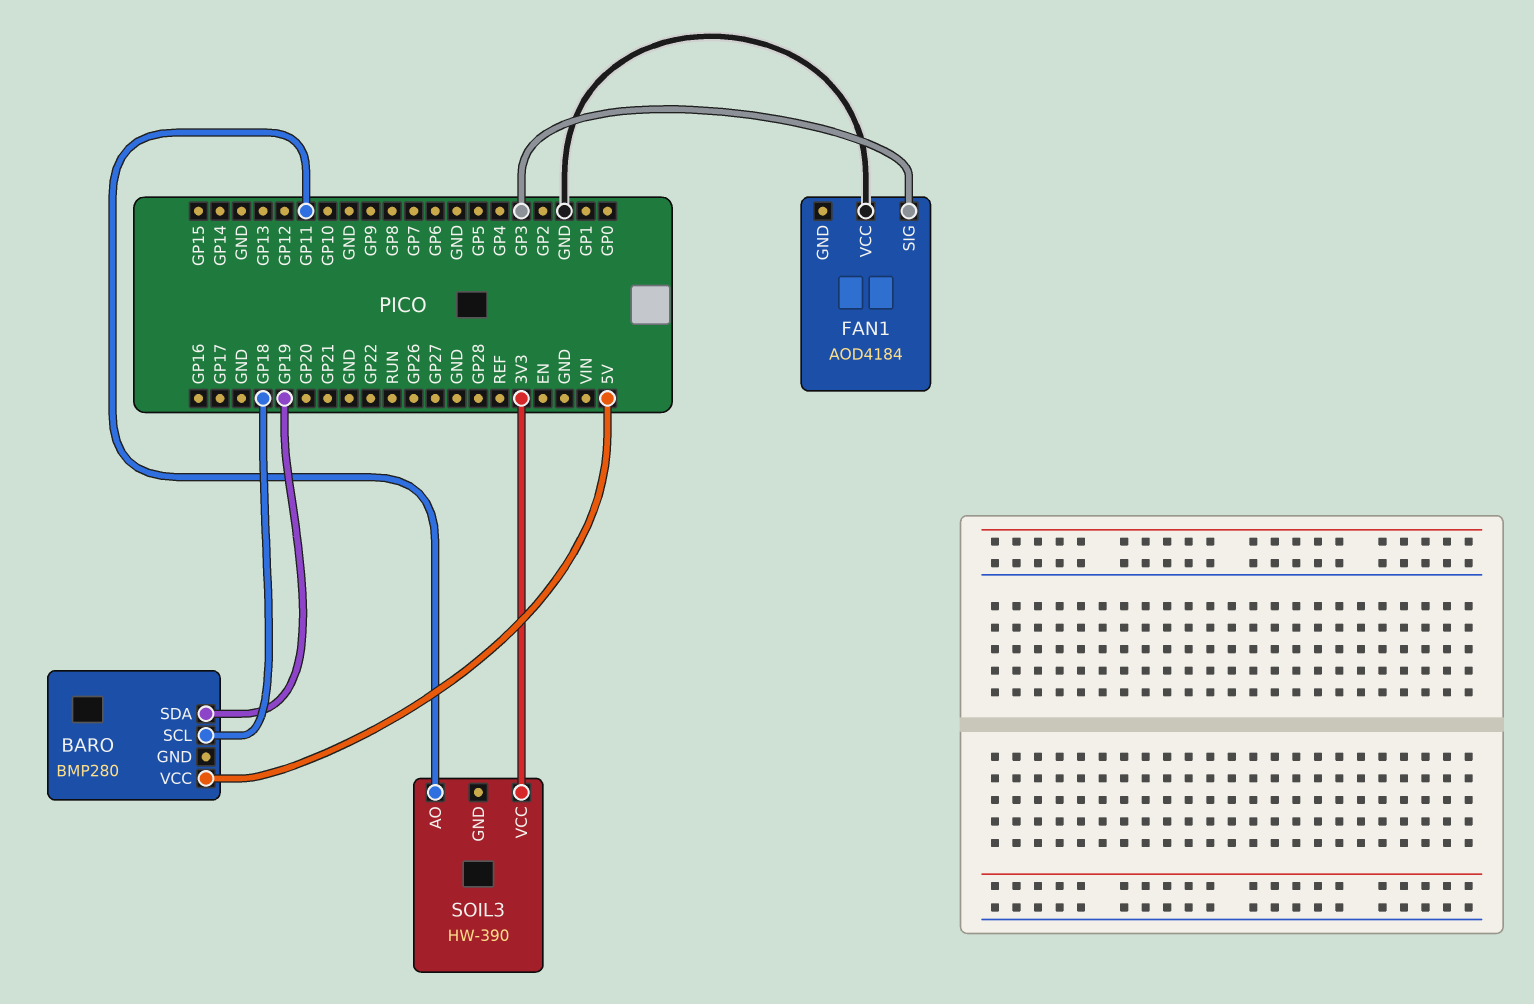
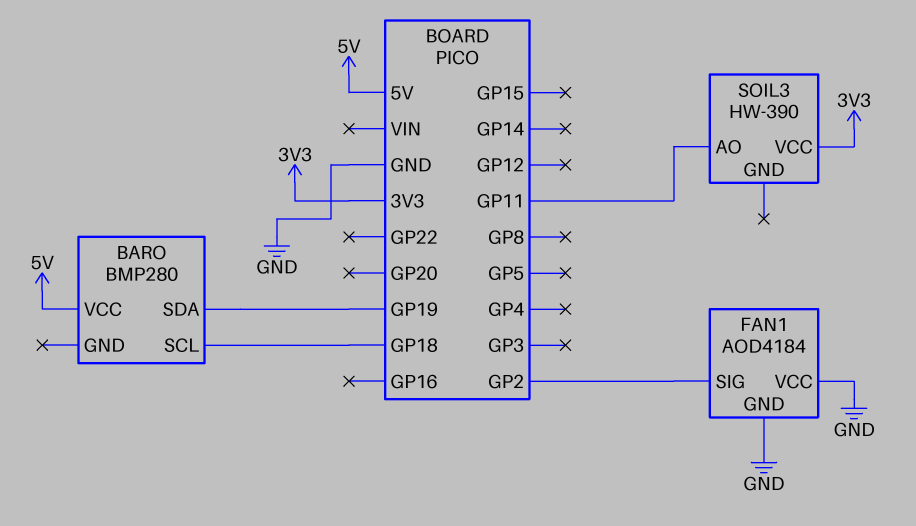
FAN1 pin GND: none -> GND
FAN1 pin SIG: GP3 -> GP2

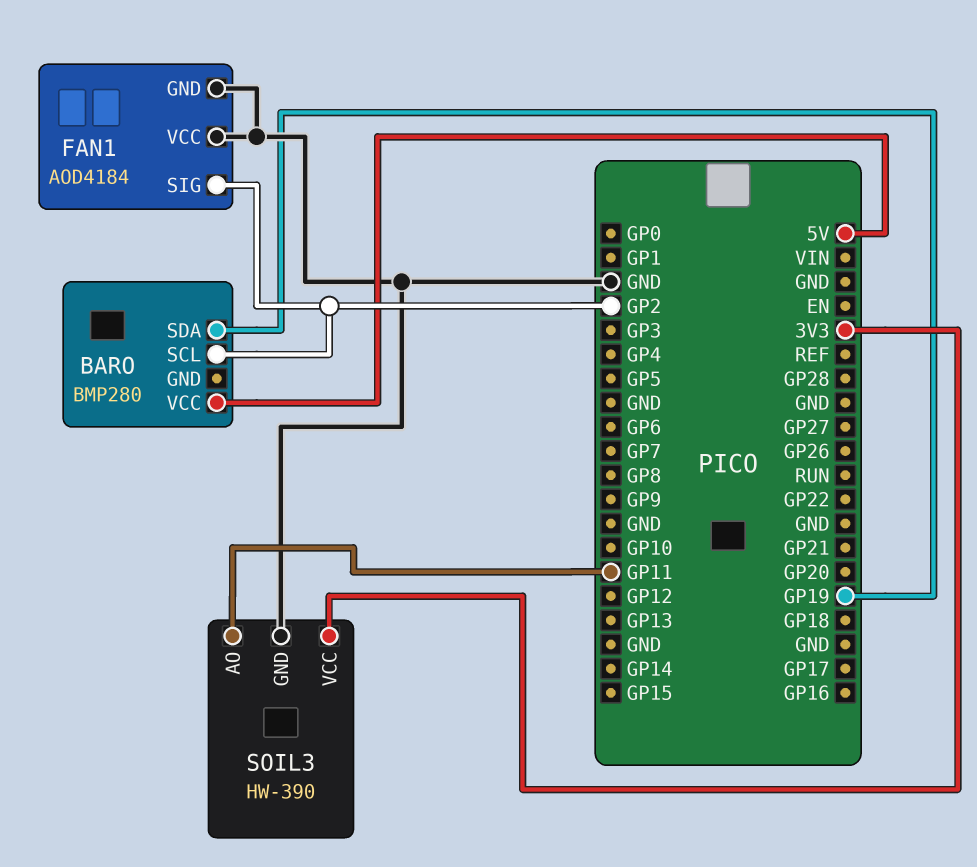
BARO pin SCL: GP18 -> GP2
SOIL3 pin GND: none -> GND

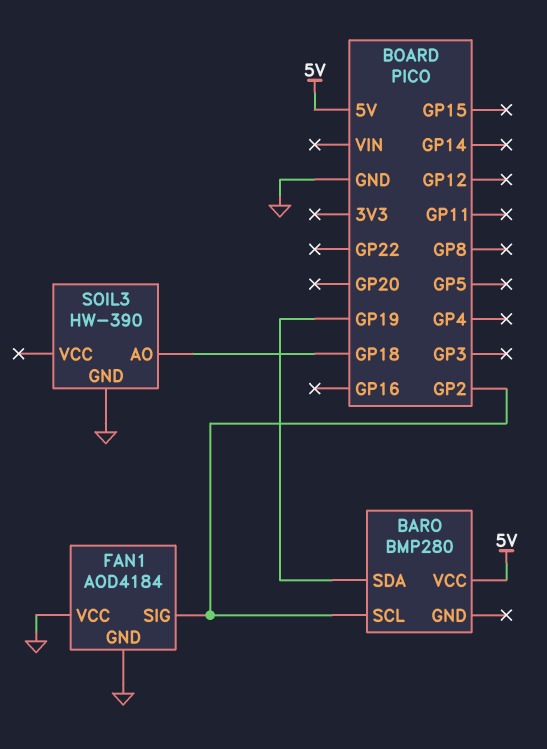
SOIL3 pin AO: GP11 -> GP18
SOIL3 pin VCC: 3V3 -> none

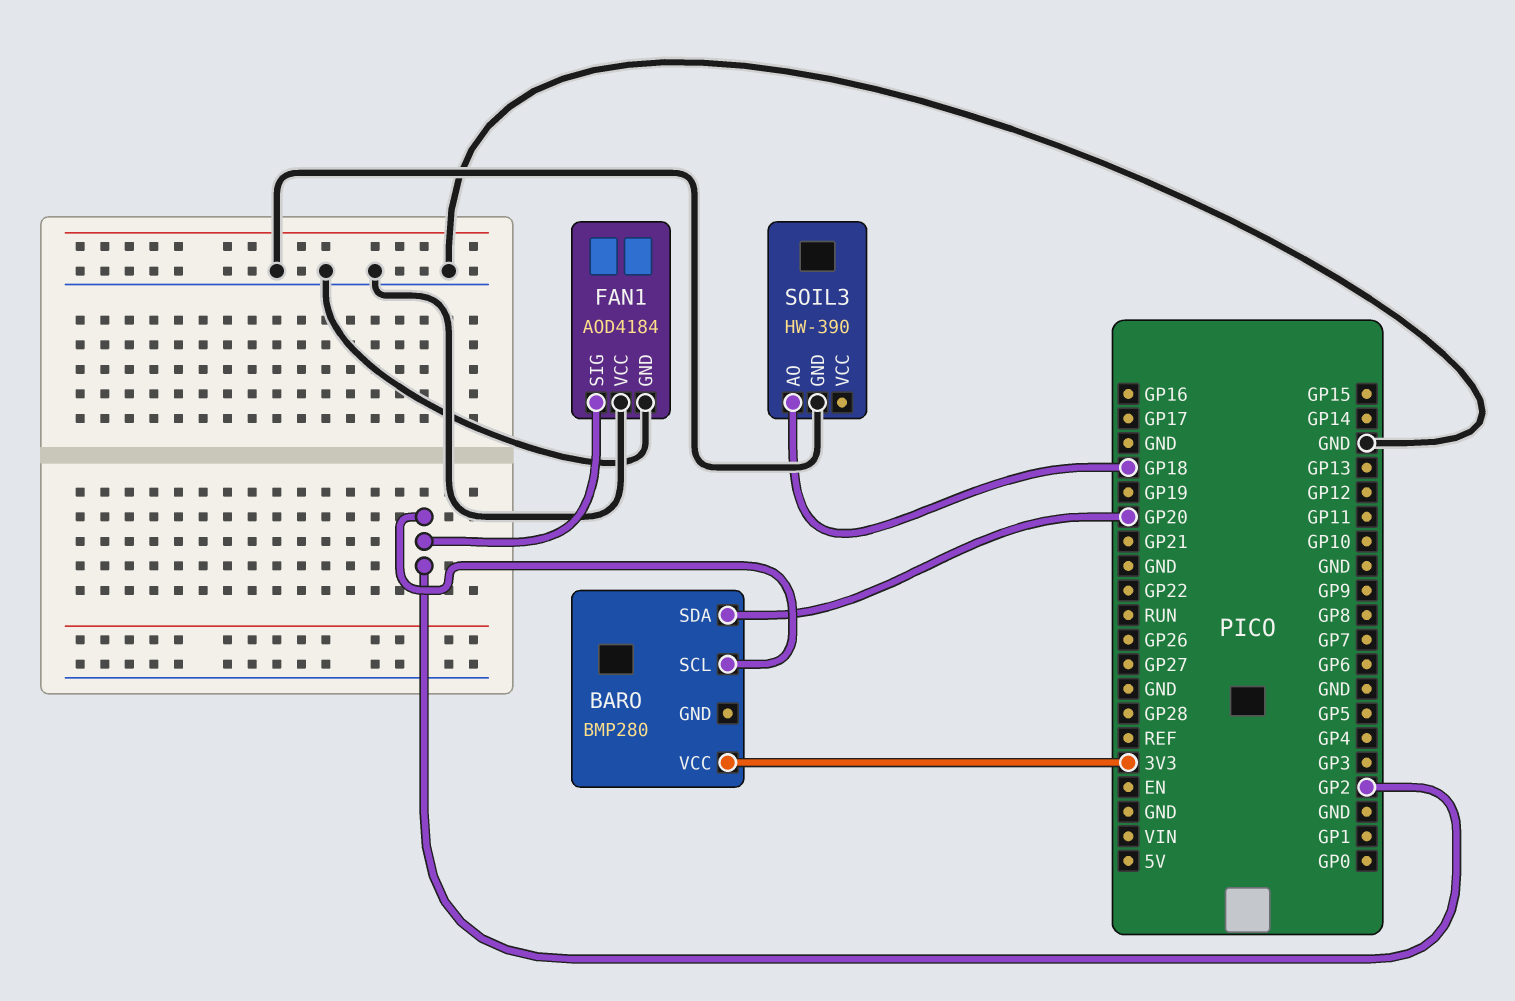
BARO pin SDA: GP19 -> GP20
BARO pin VCC: 5V -> 3V3

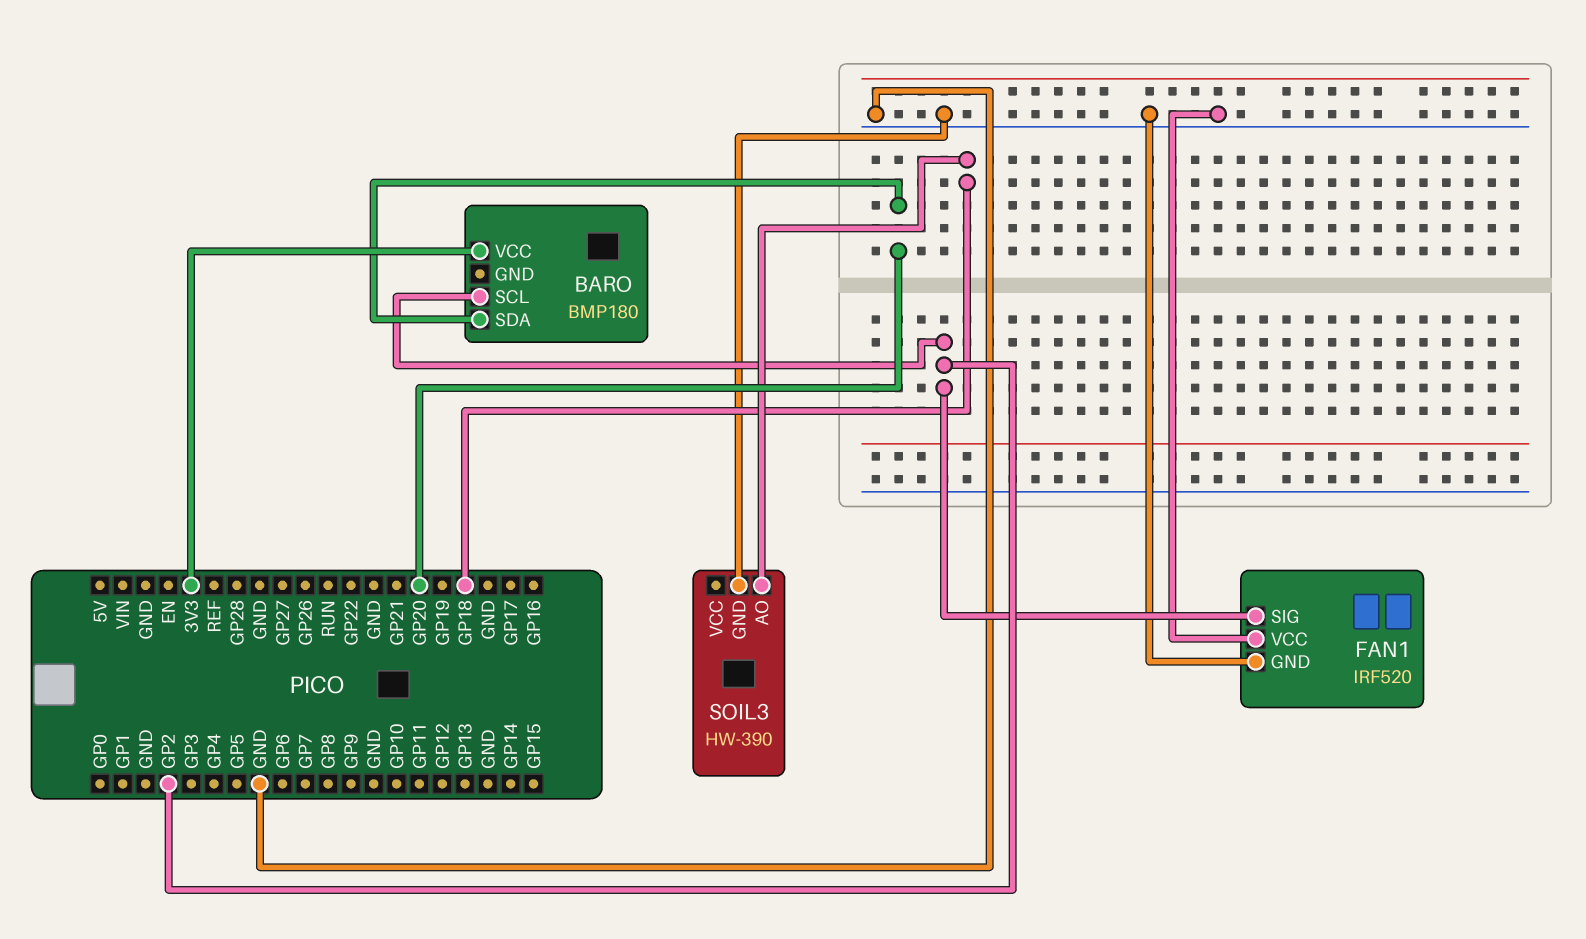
BARO: BMP280 -> BMP180
FAN1: AOD4184 -> IRF520

